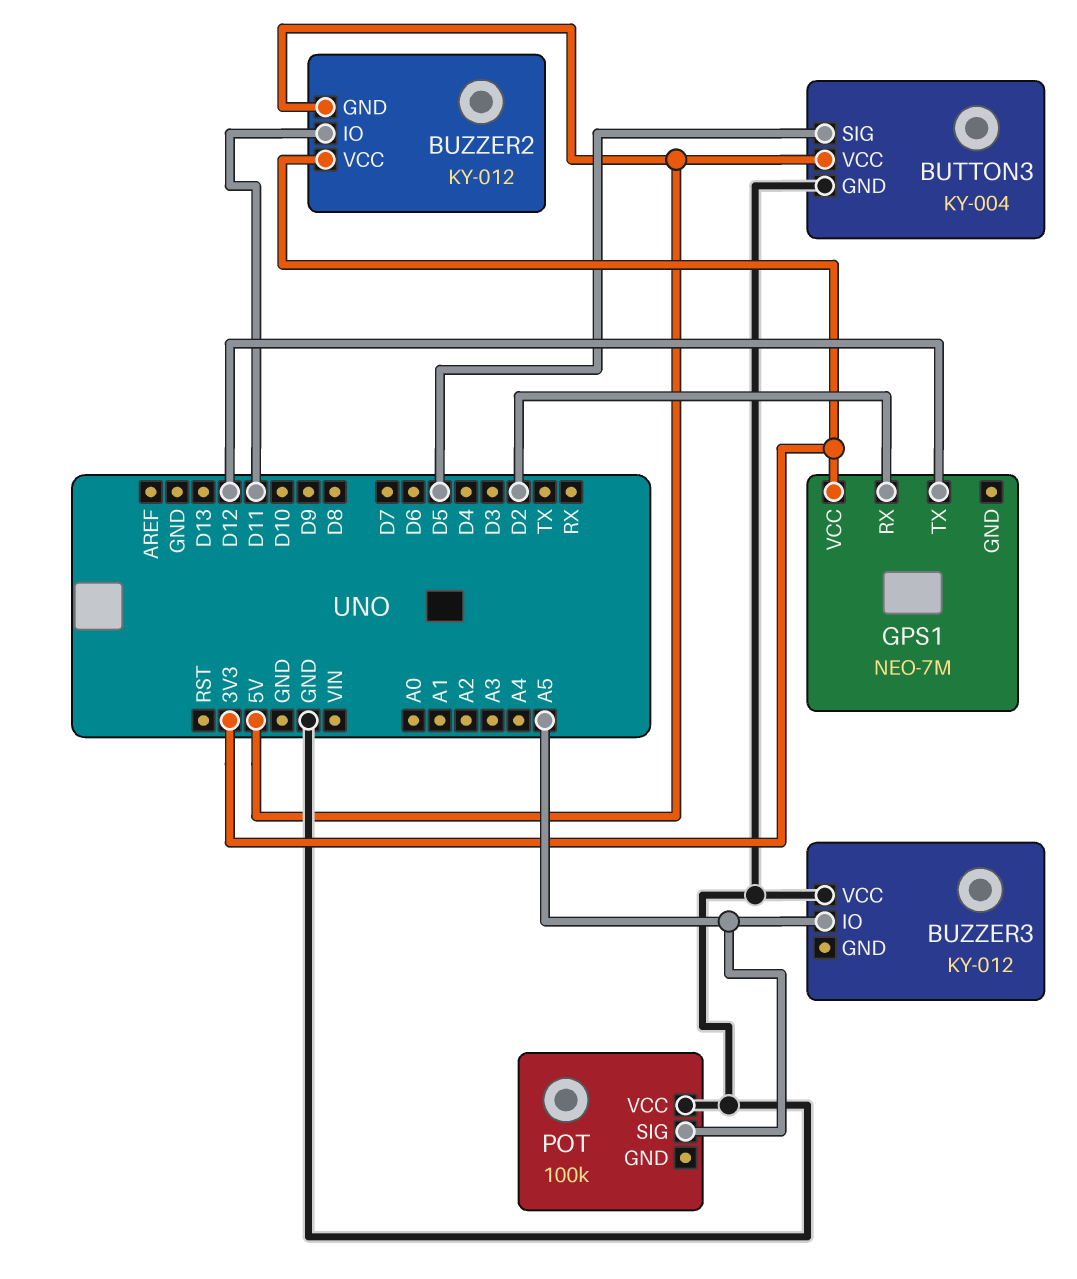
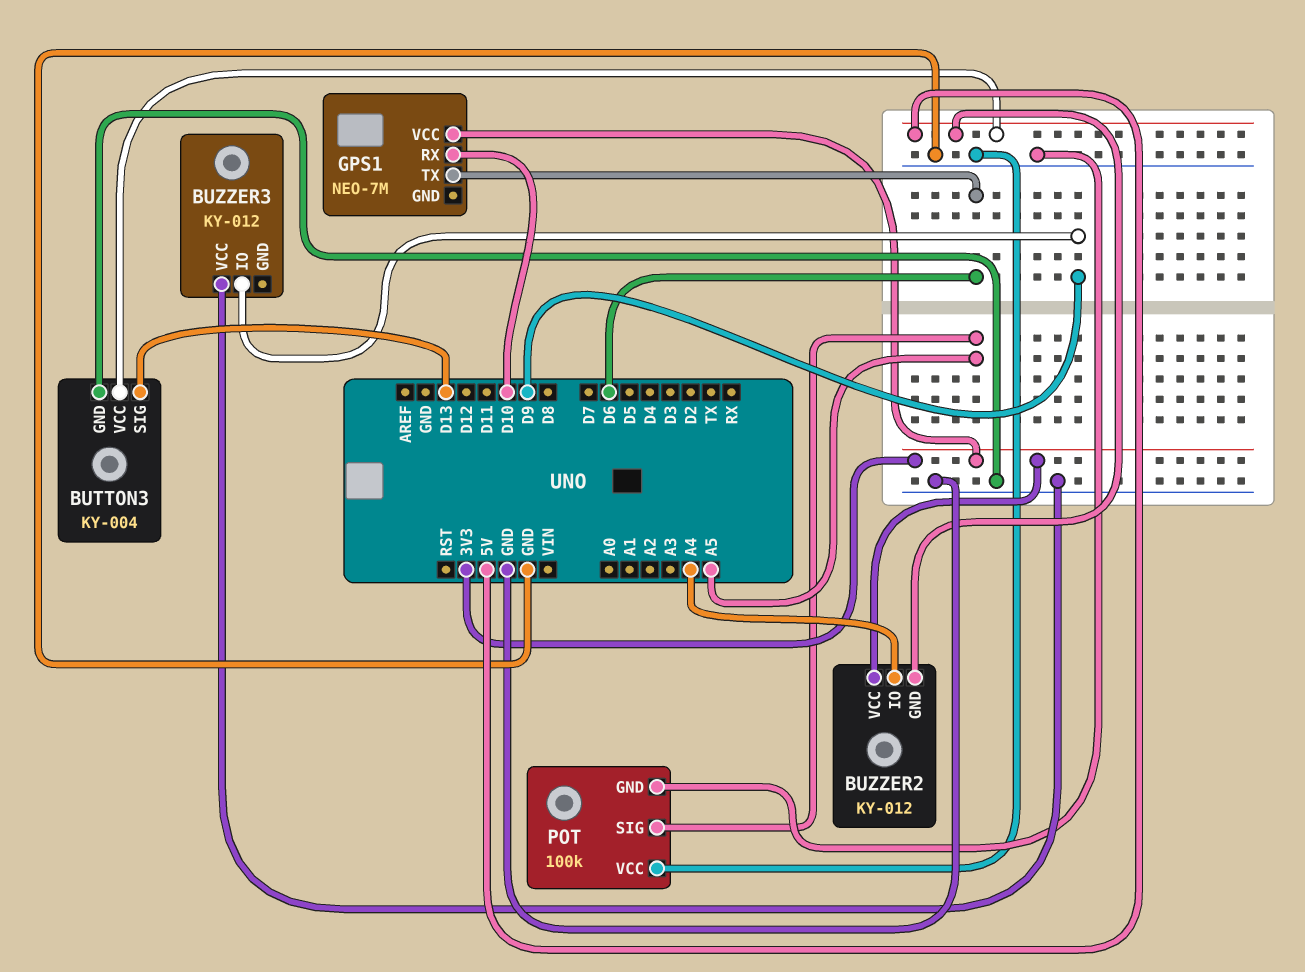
BUTTON3 pin SIG: D5 -> D13
BUZZER2 pin IO: D11 -> A4
BUZZER3 pin IO: A5 -> D9
GPS1 pin RX: D2 -> D10
GPS1 pin TX: D12 -> D6
POT pin GND: none -> GND

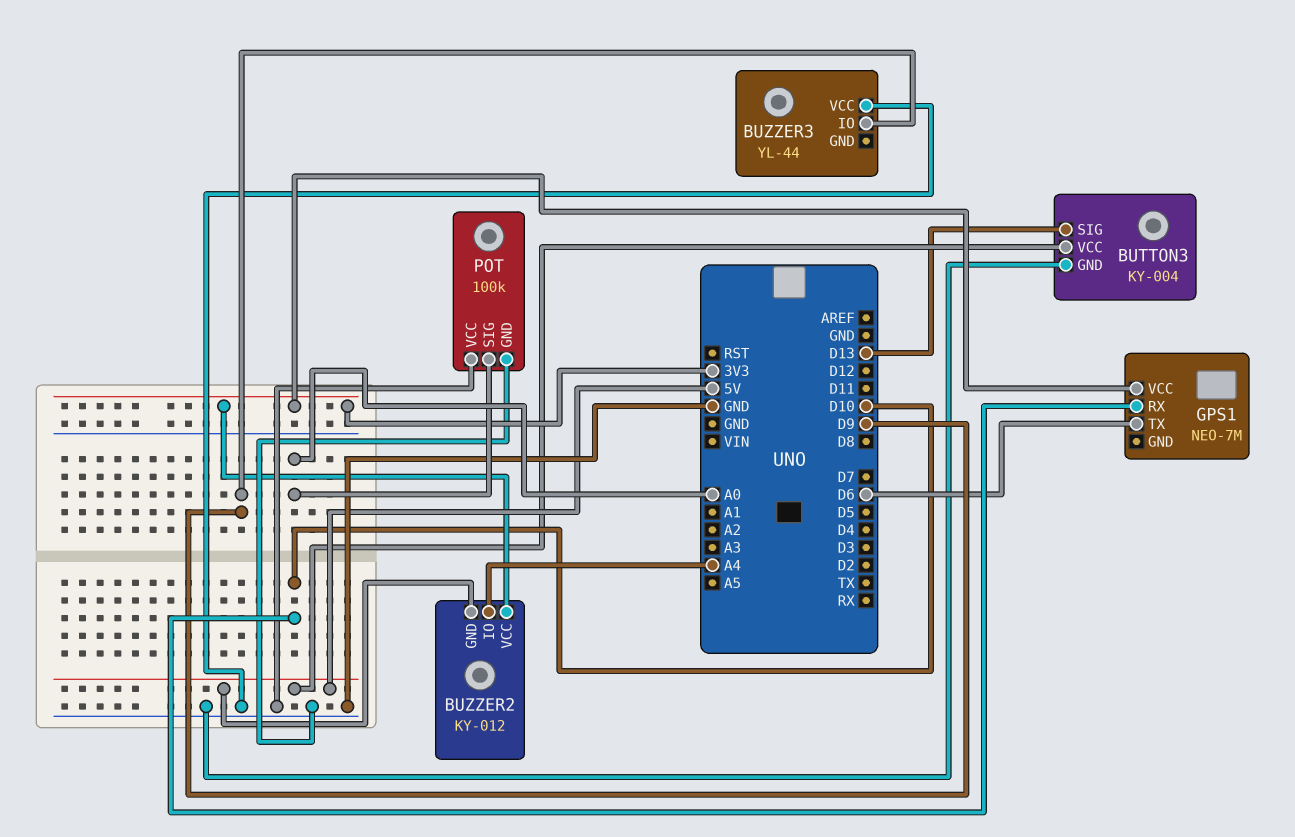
BUZZER3: KY-012 -> YL-44
POT pin SIG: A5 -> A0

